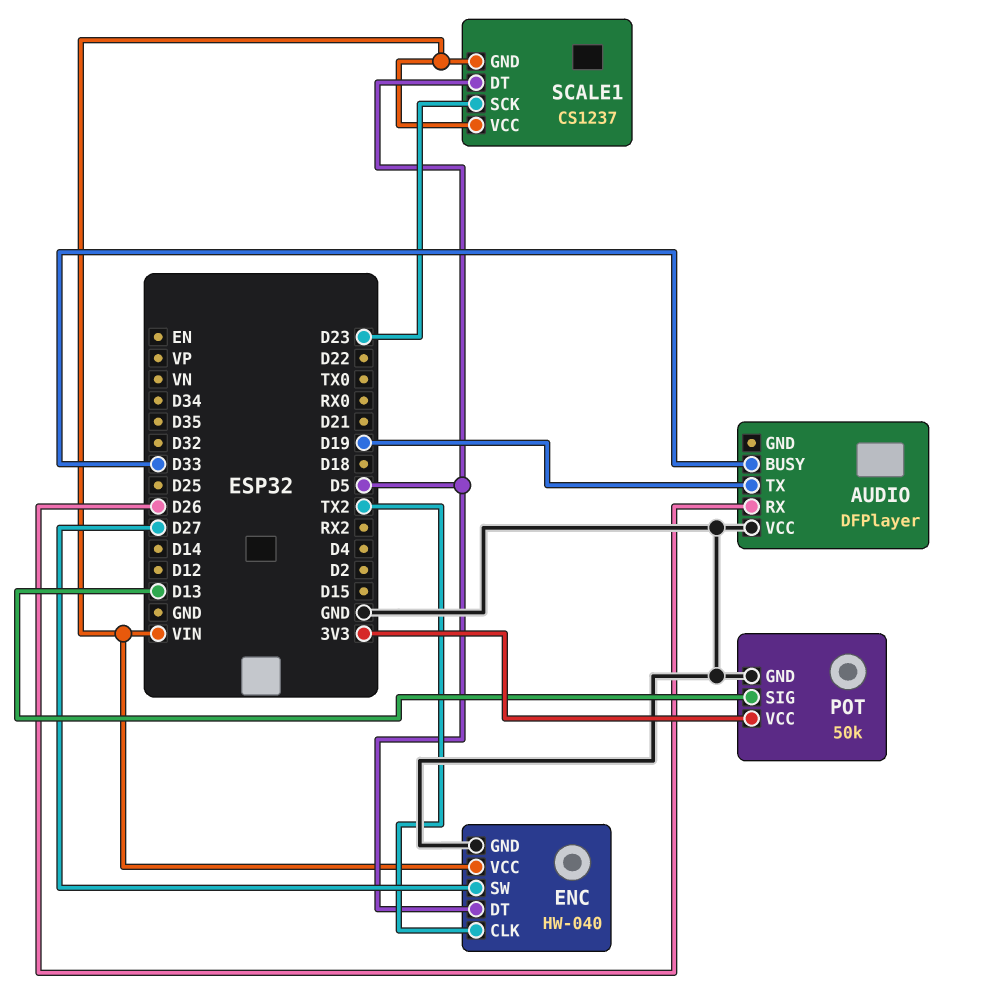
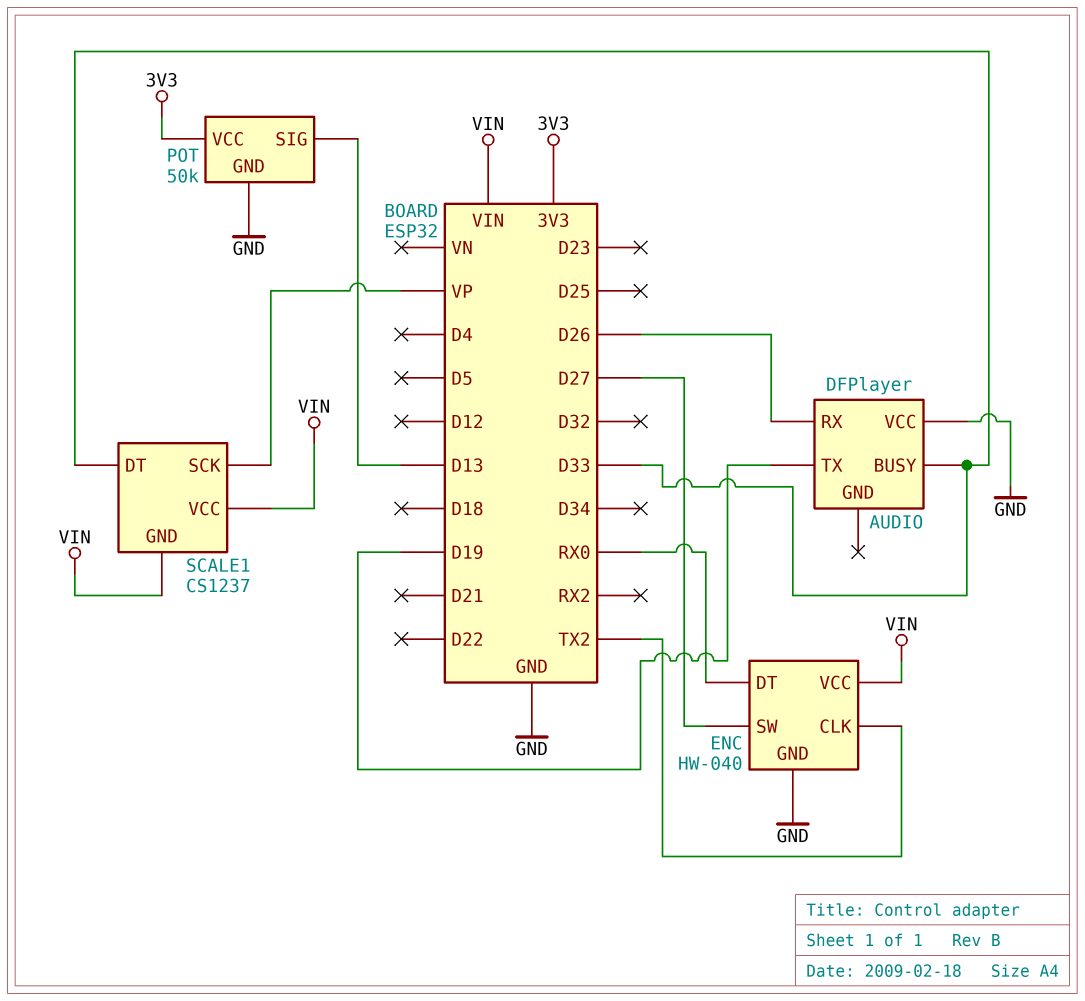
ENC pin DT: D5 -> RX0
SCALE1 pin DT: D5 -> D33
SCALE1 pin SCK: D23 -> VP

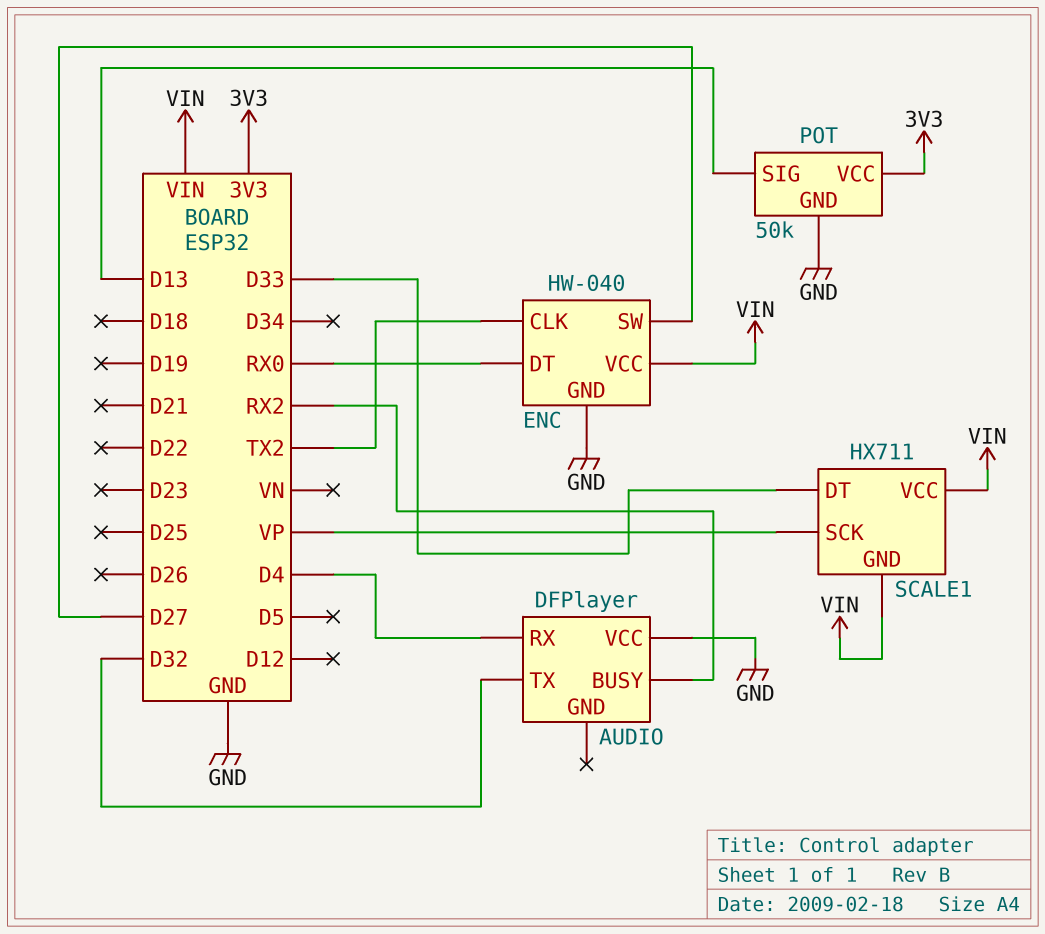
AUDIO pin BUSY: D33 -> RX2
AUDIO pin RX: D26 -> D4
AUDIO pin TX: D19 -> D32
SCALE1: CS1237 -> HX711

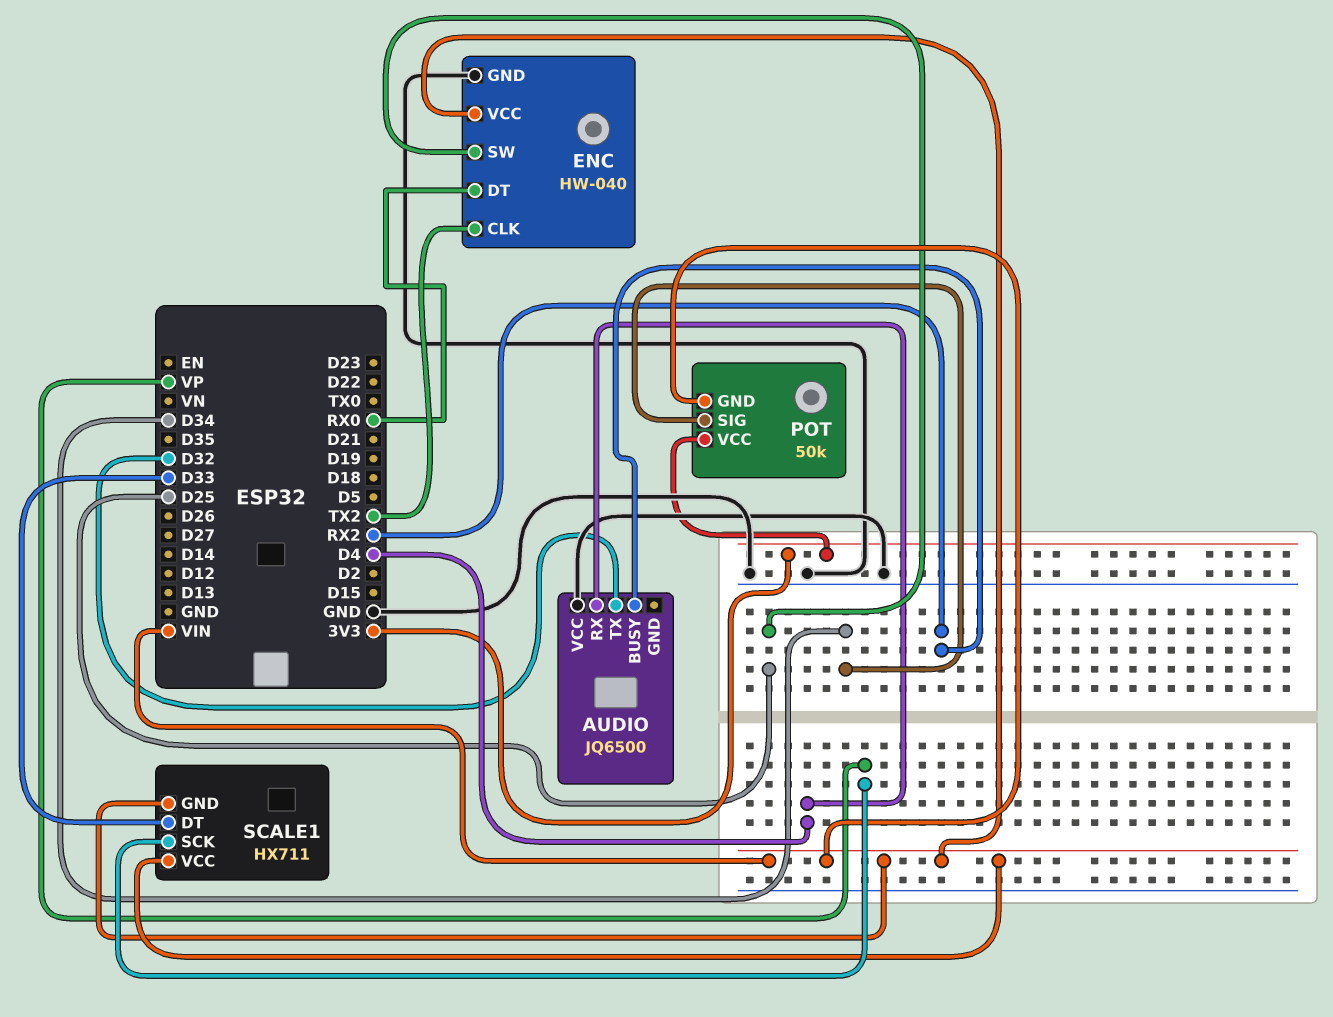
AUDIO: DFPlayer -> JQ6500
ENC pin SW: D27 -> D25
POT pin GND: GND -> VIN
POT pin SIG: D13 -> D34

